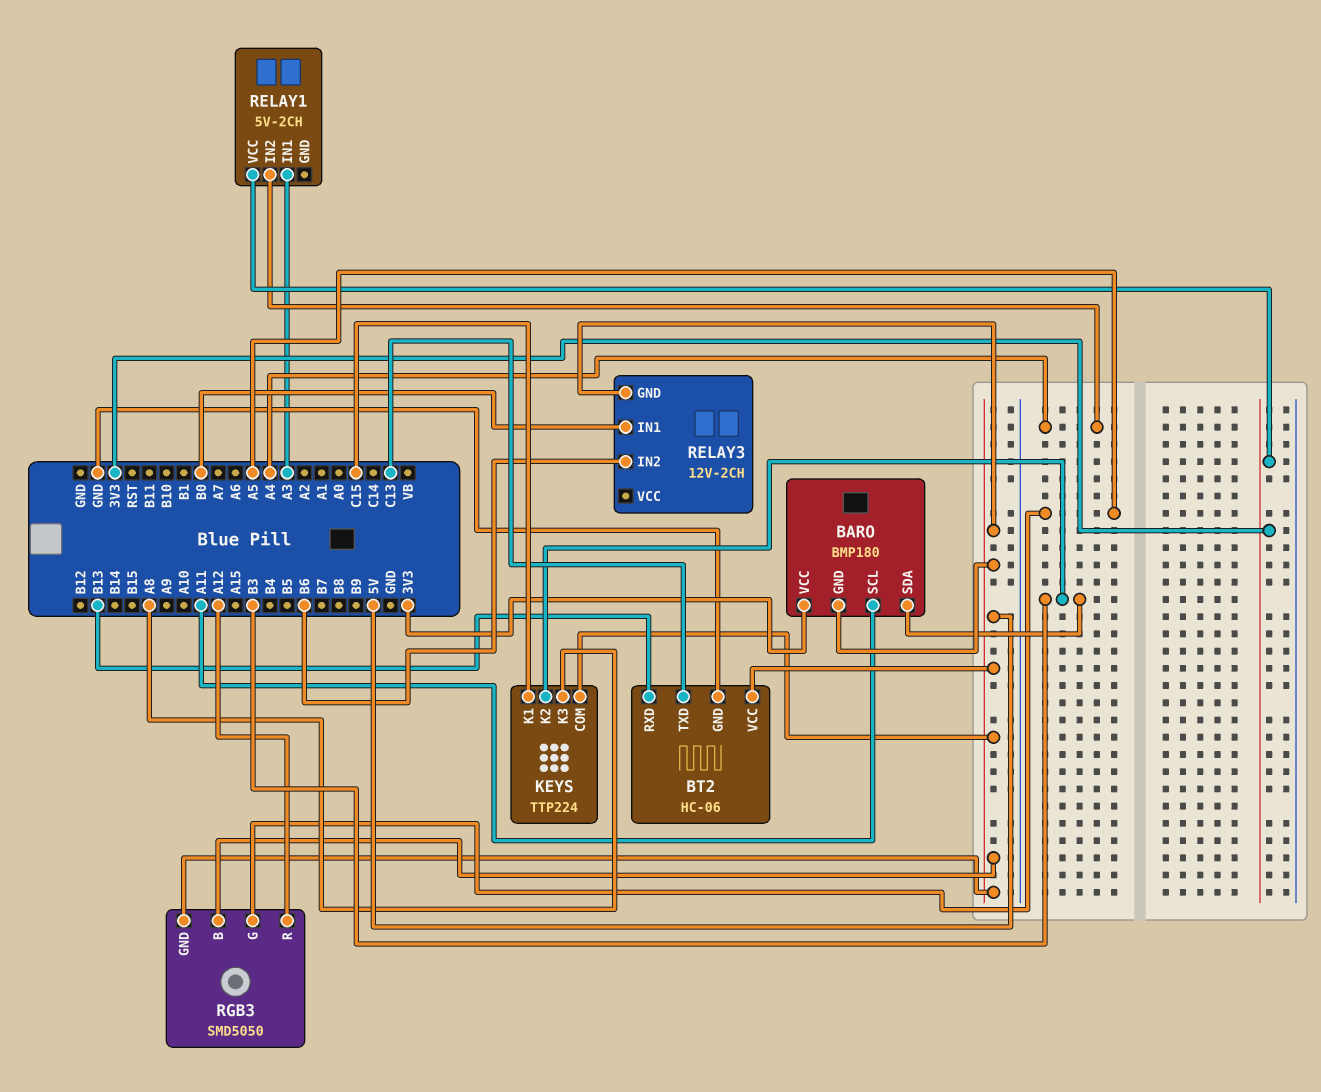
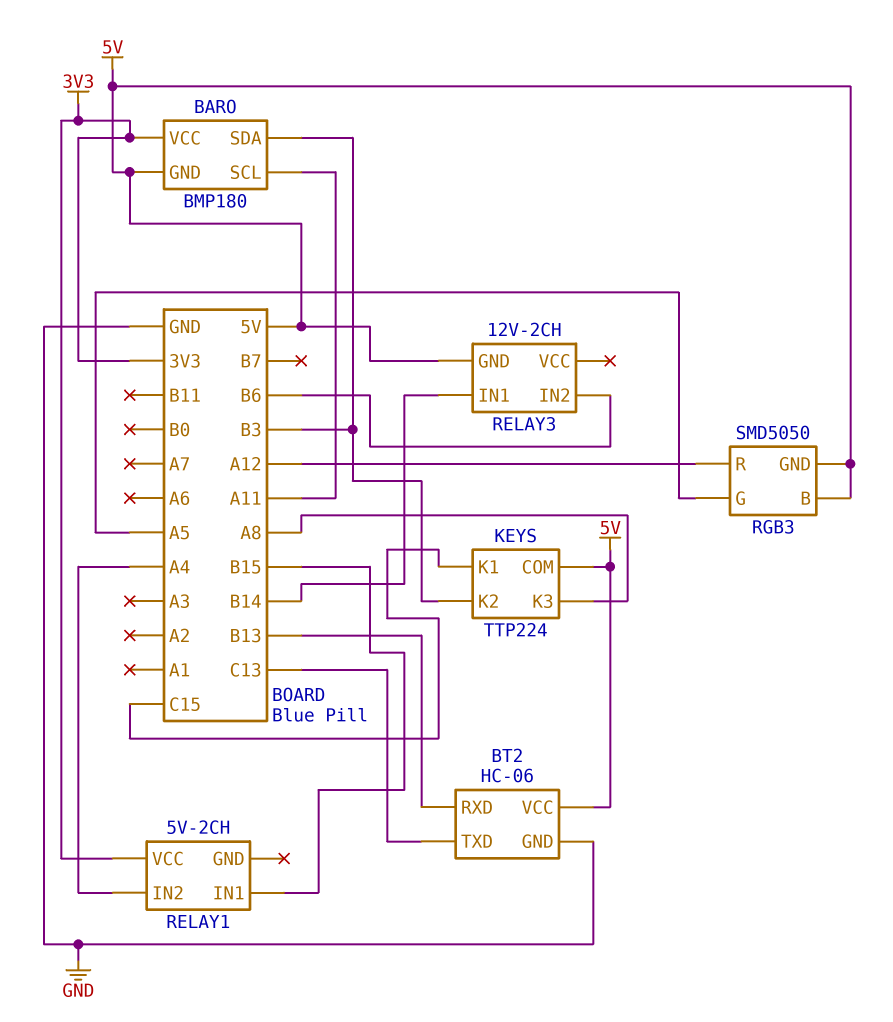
RELAY1 pin IN1: A3 -> B15
RELAY3 pin IN1: B0 -> B14

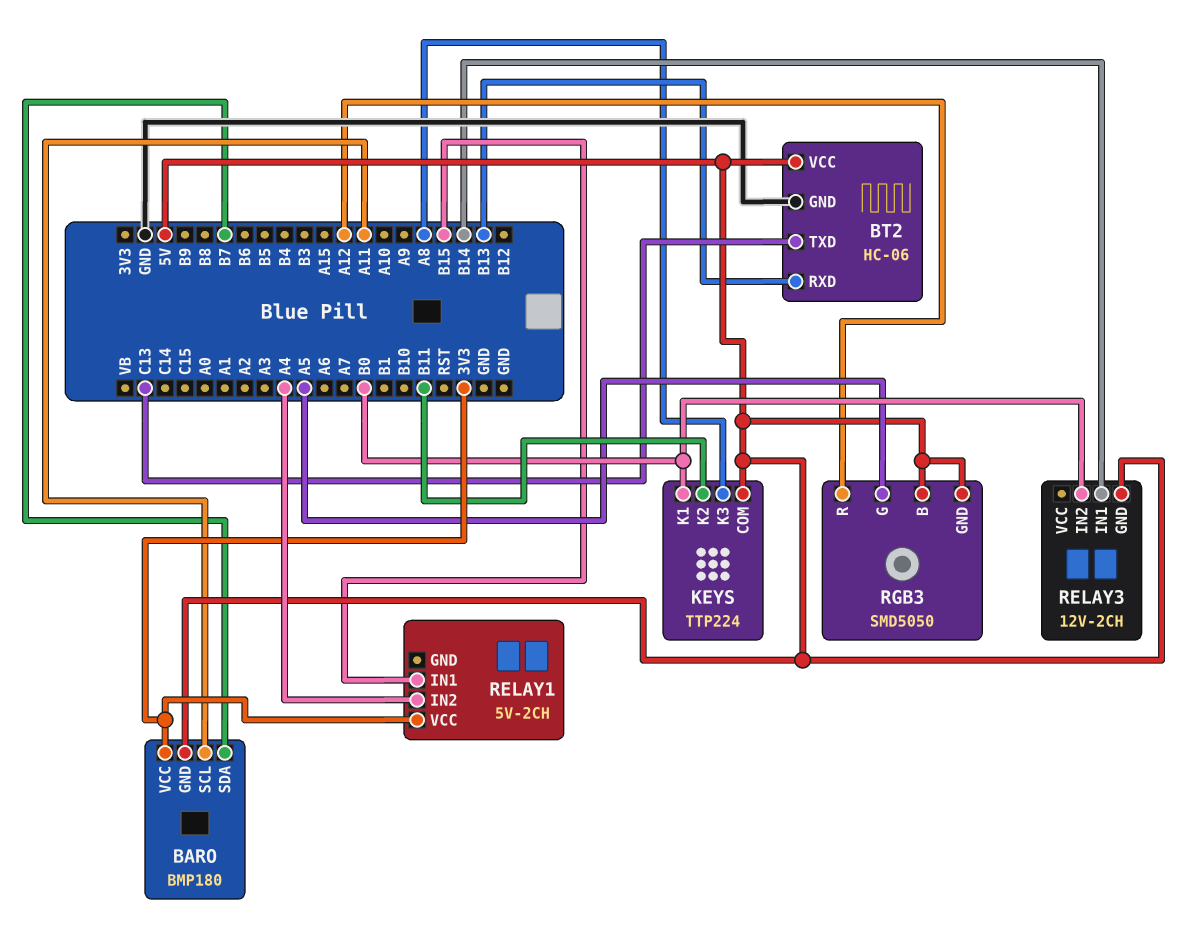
BARO pin SDA: B3 -> B7
KEYS pin K1: C15 -> B0
KEYS pin K2: B3 -> B11
RELAY3 pin IN2: B6 -> B0

